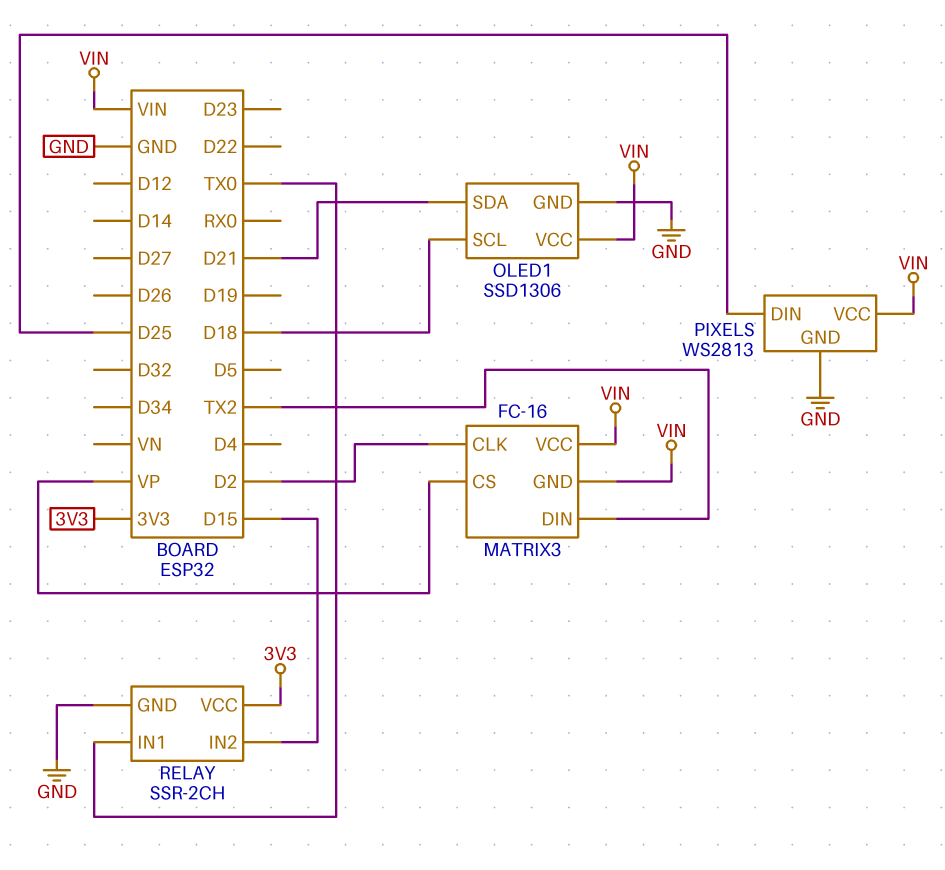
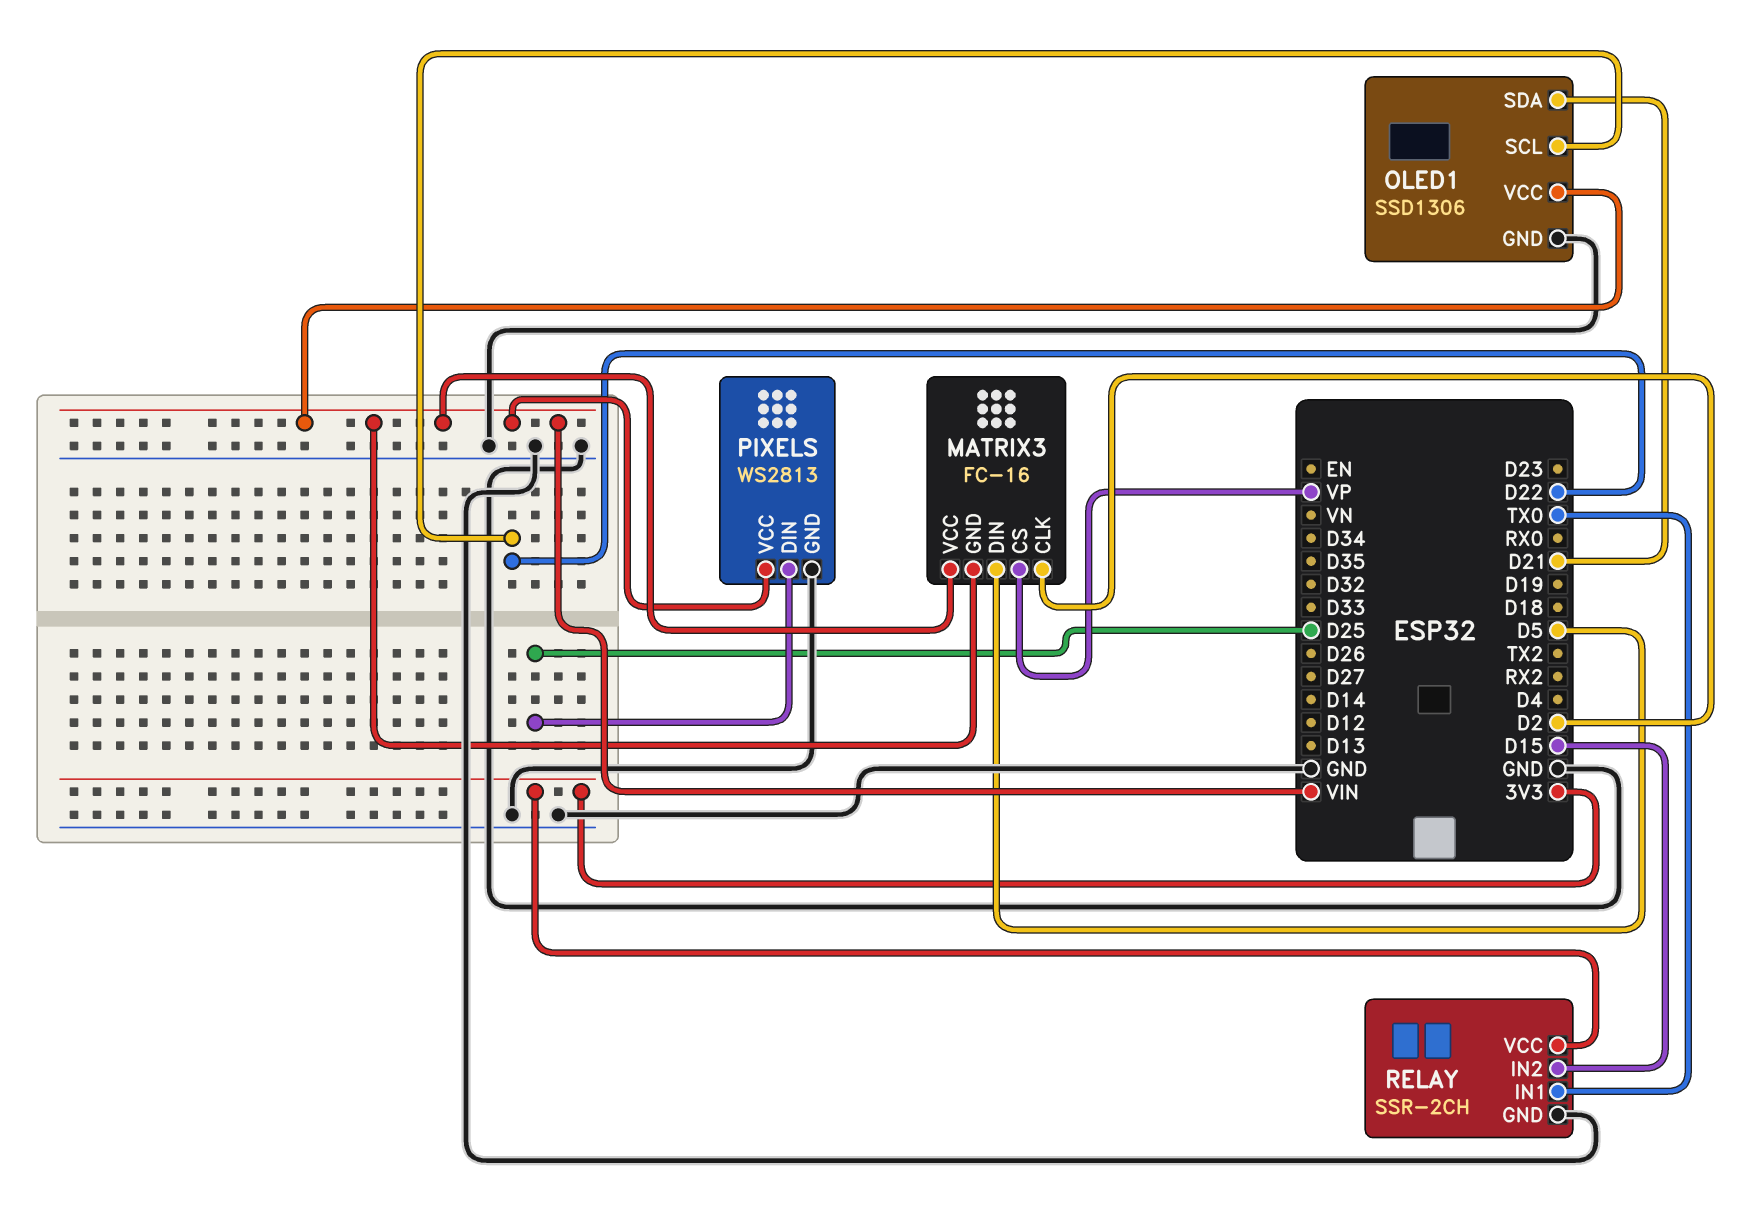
MATRIX3 pin DIN: TX2 -> D5
OLED1 pin SCL: D18 -> D22

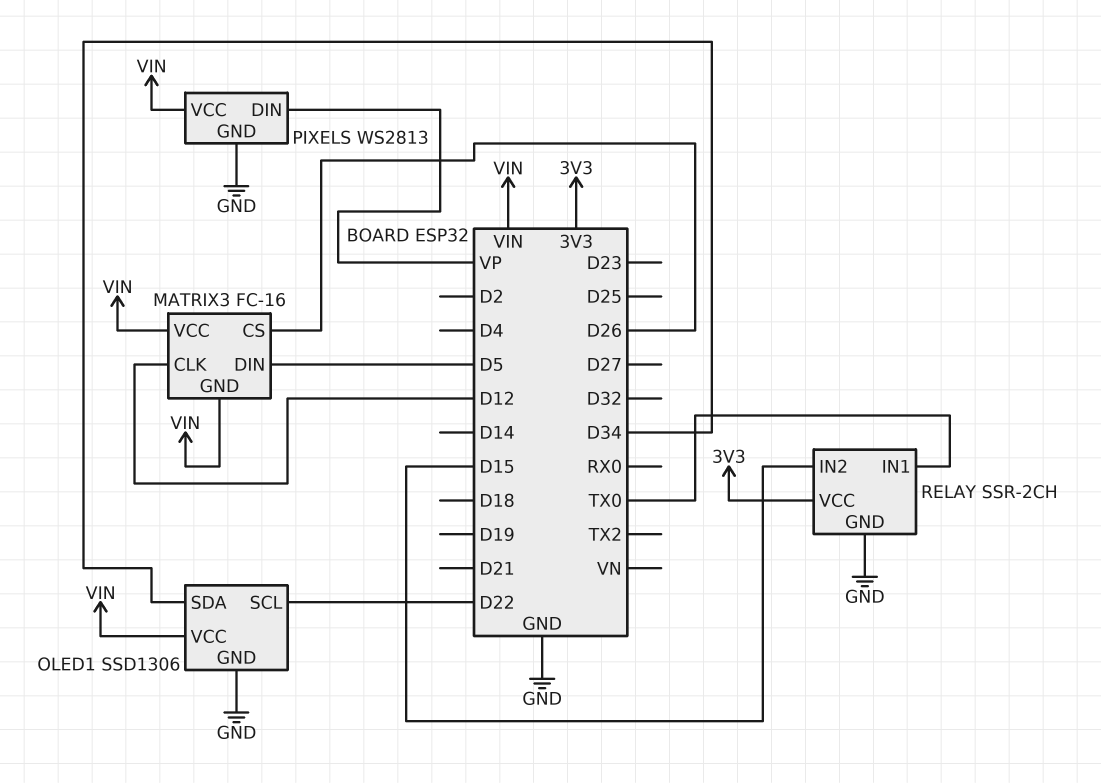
MATRIX3 pin CLK: D2 -> D12
MATRIX3 pin CS: VP -> D26
OLED1 pin SDA: D21 -> D34
PIXELS pin DIN: D25 -> VP

